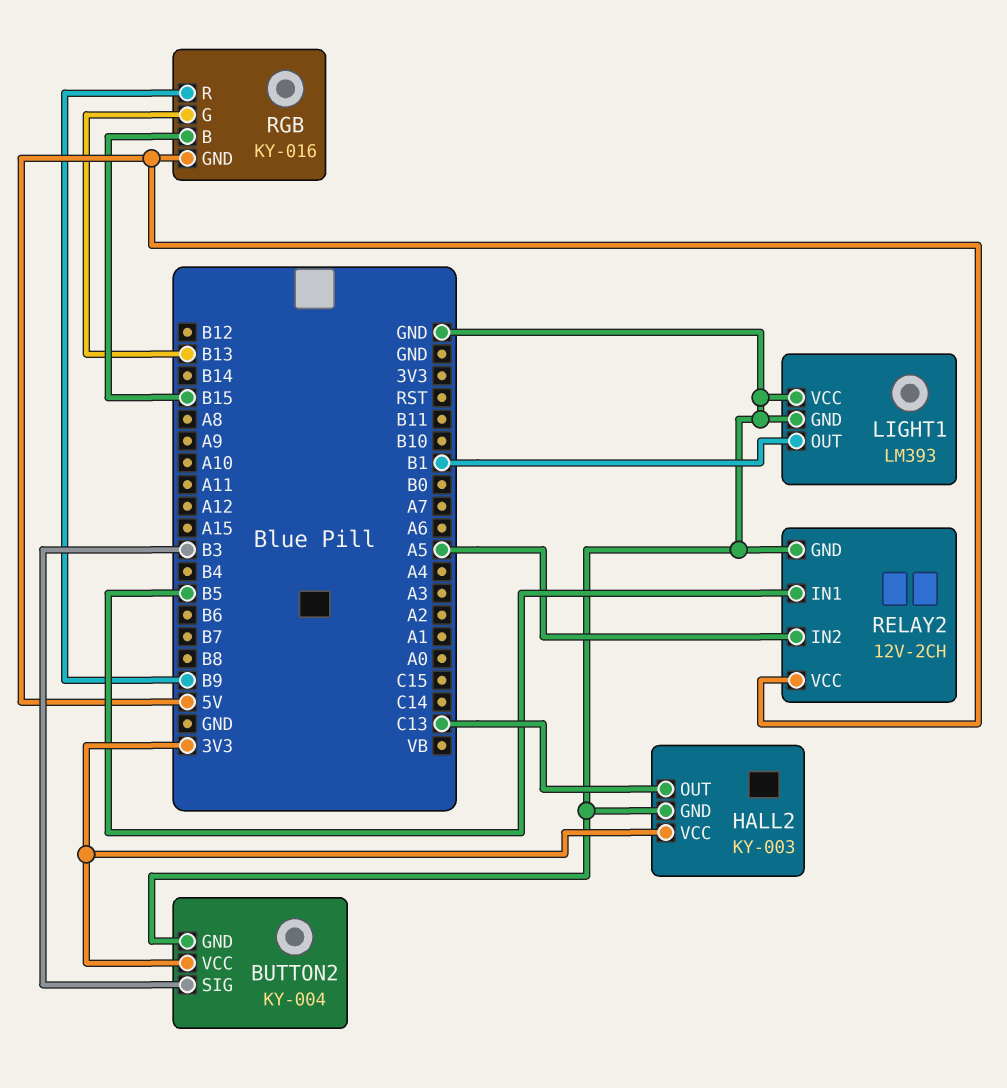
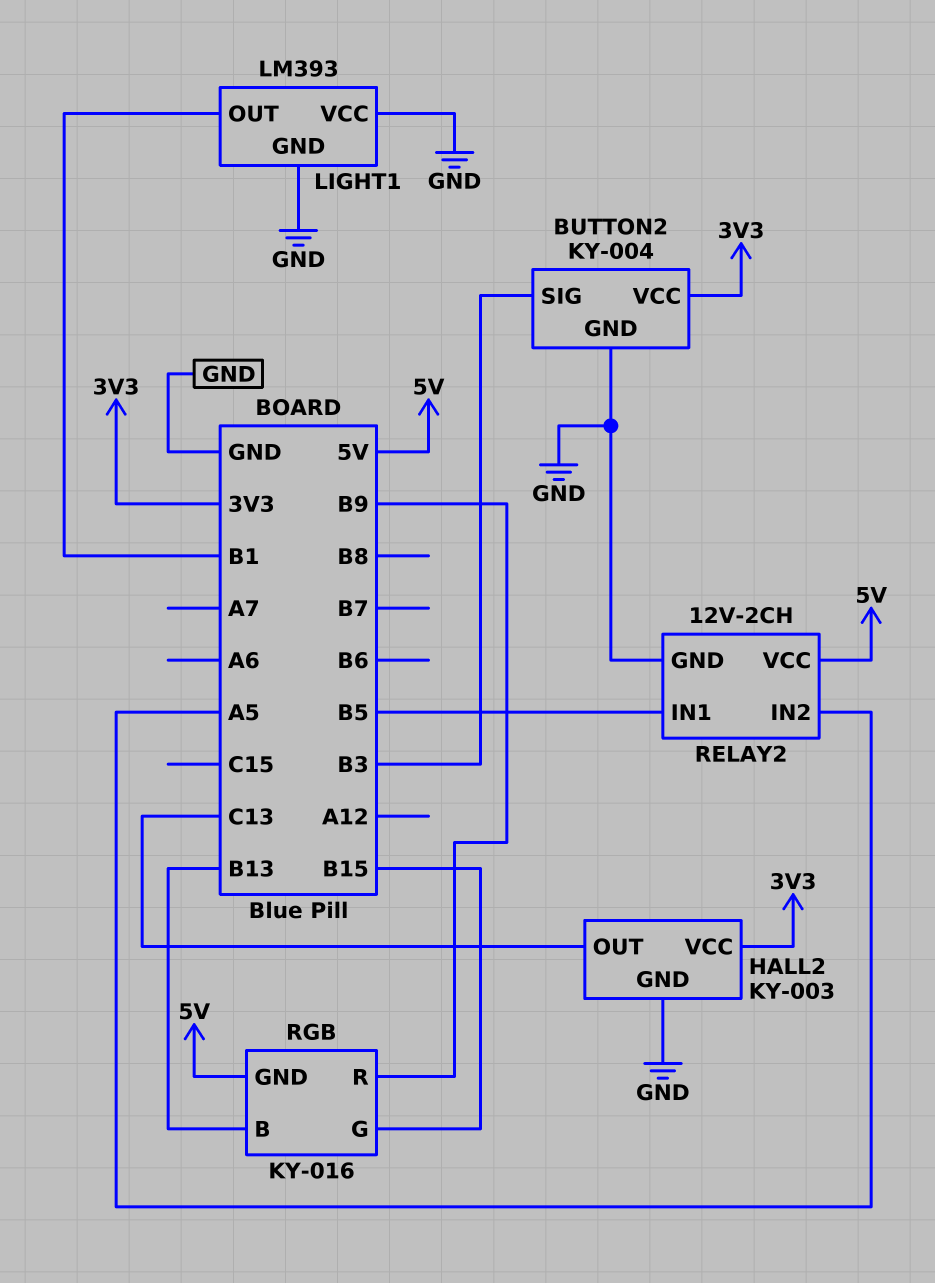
RGB pin B: B15 -> B13
RGB pin G: B13 -> B15

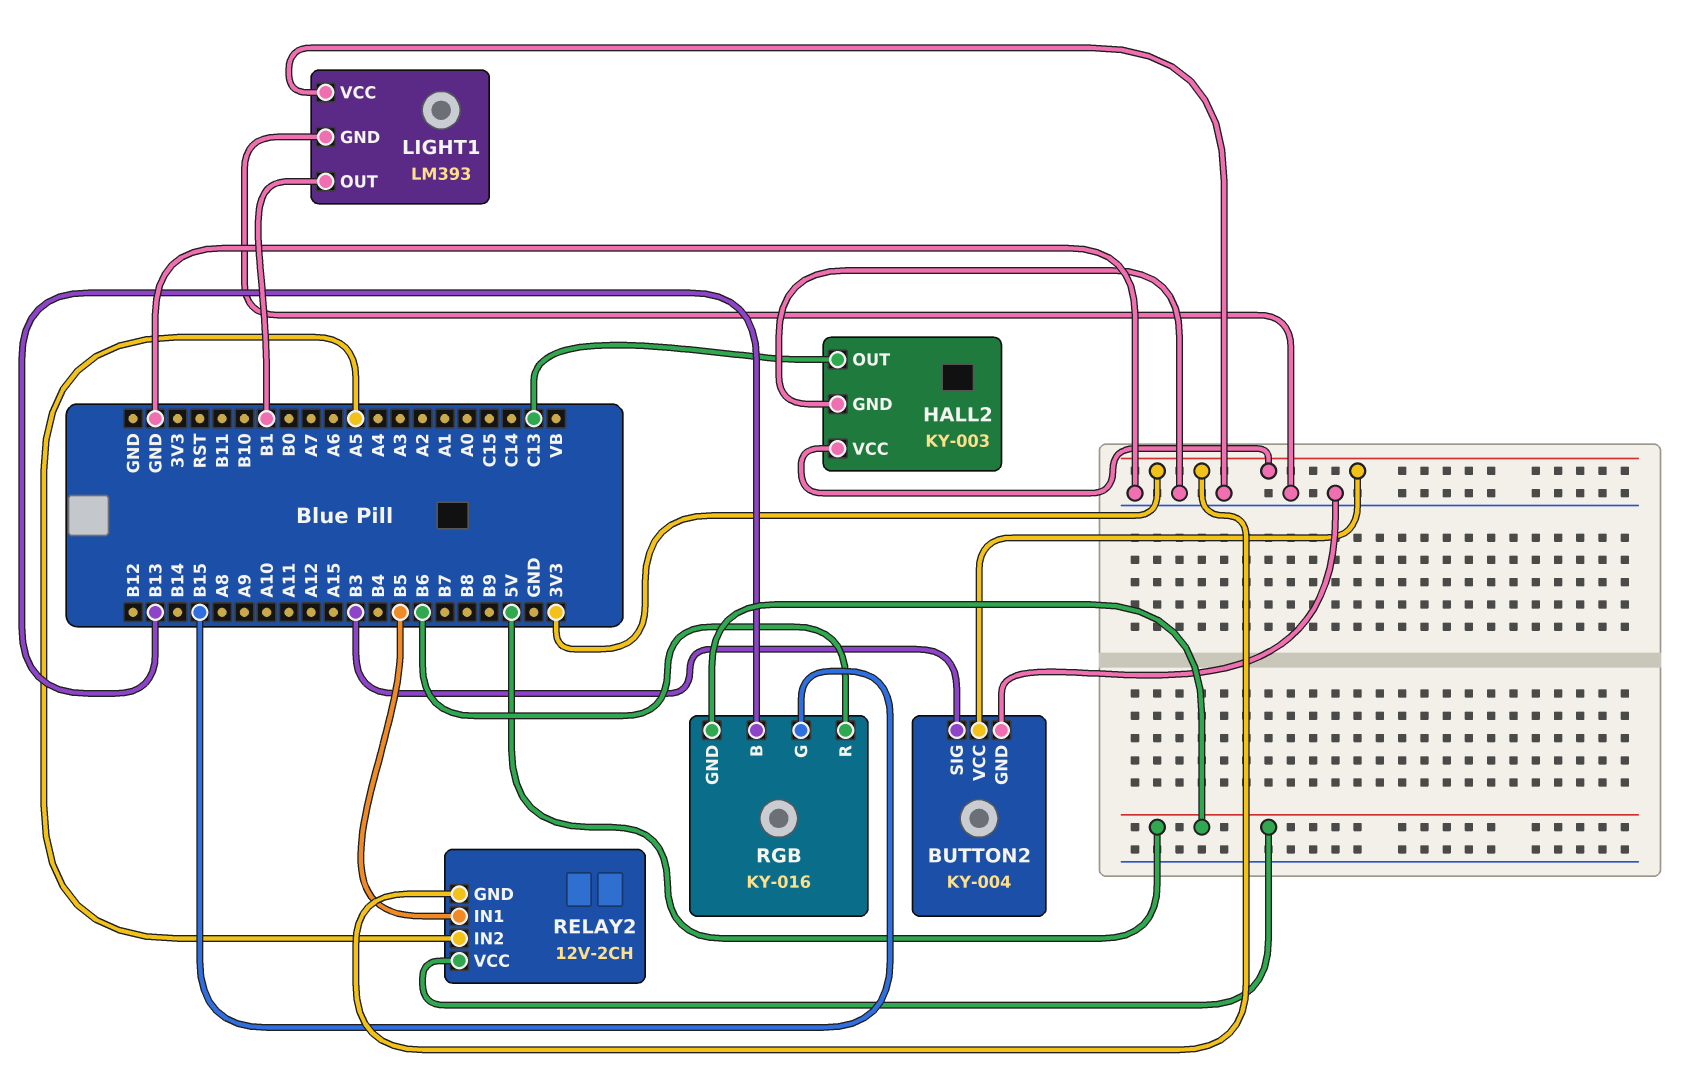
RELAY2 pin GND: GND -> 3V3
RGB pin R: B9 -> B6

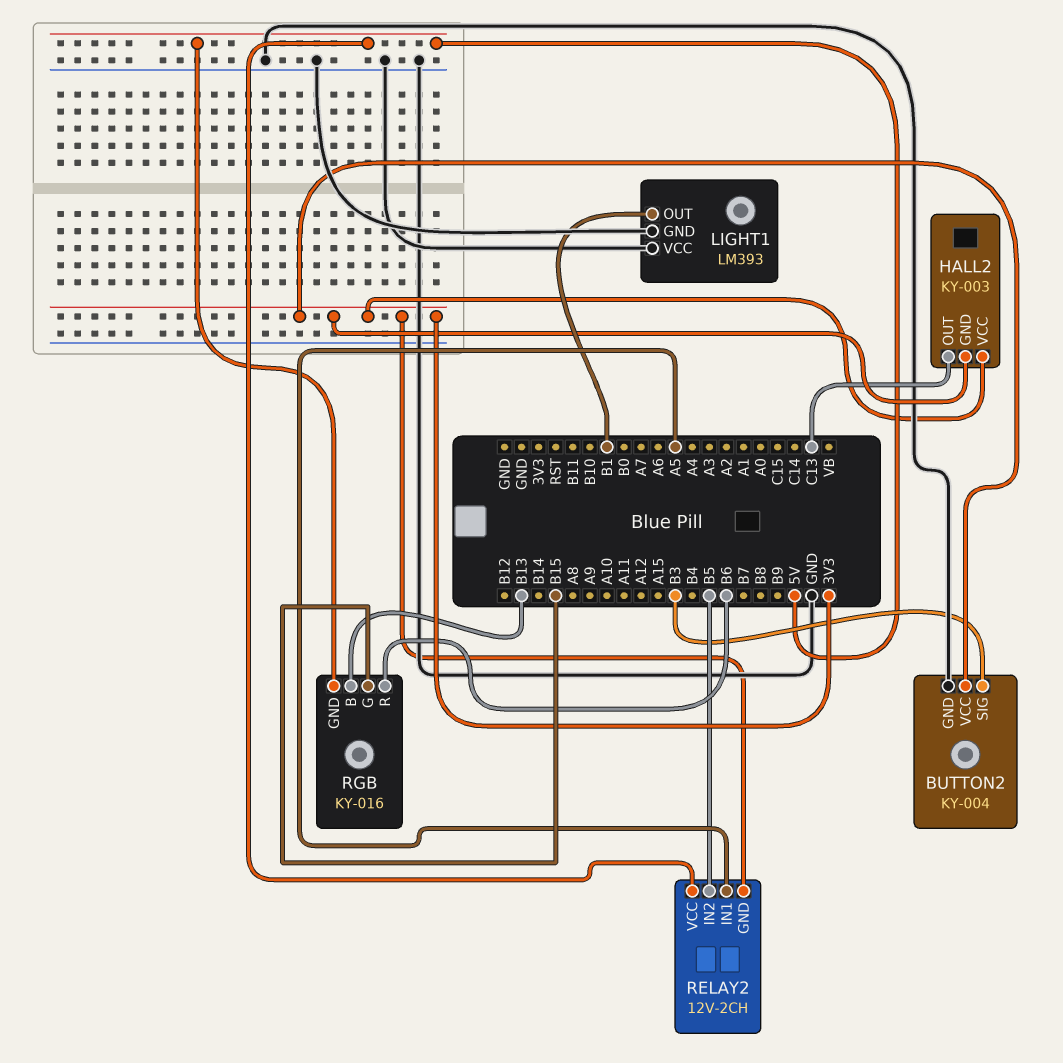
HALL2 pin GND: GND -> 3V3
RELAY2 pin IN1: B5 -> A5
RELAY2 pin IN2: A5 -> B5

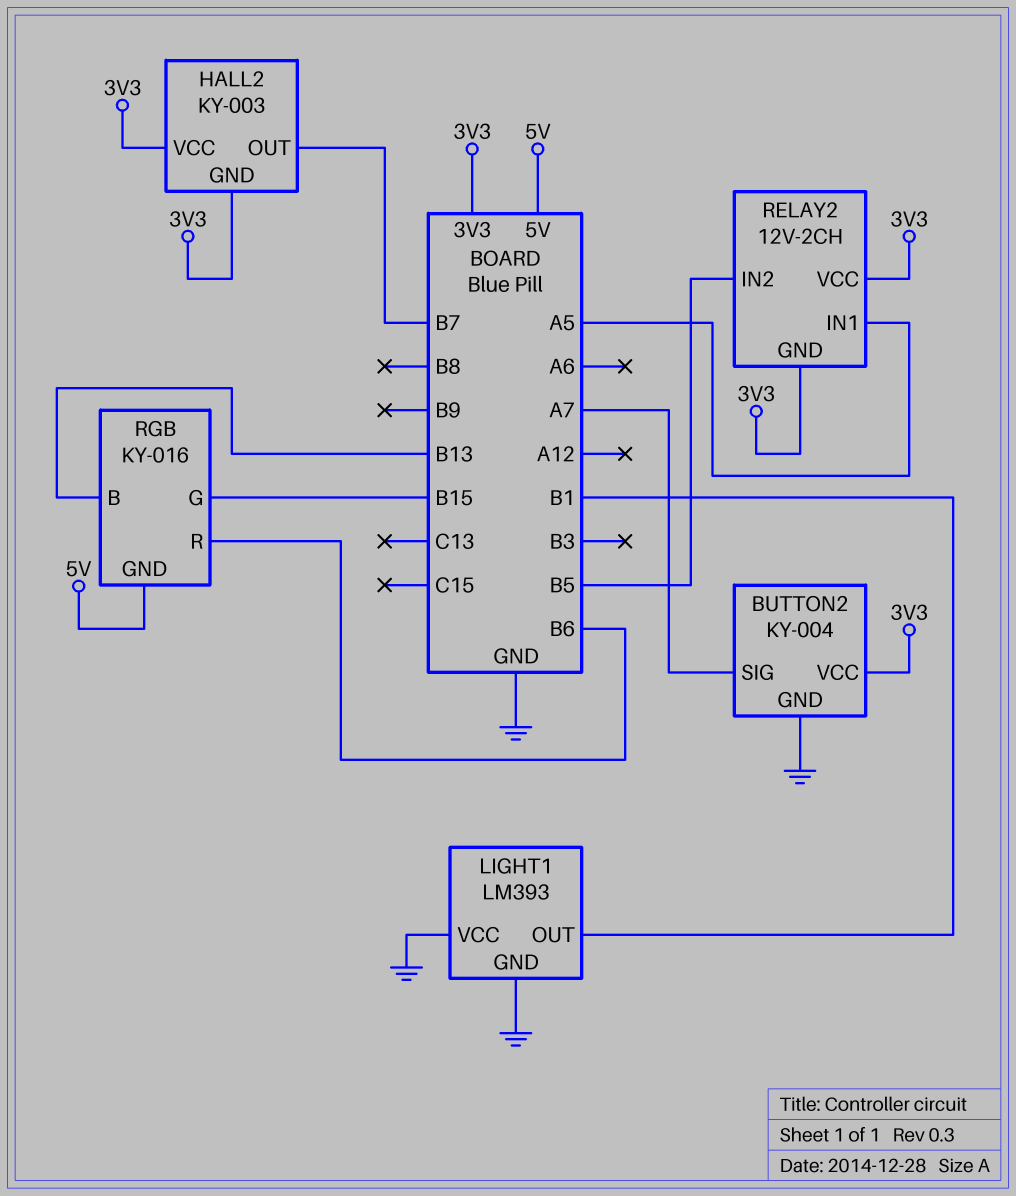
BUTTON2 pin SIG: B3 -> A7
HALL2 pin OUT: C13 -> B7
RELAY2 pin VCC: 5V -> 3V3

